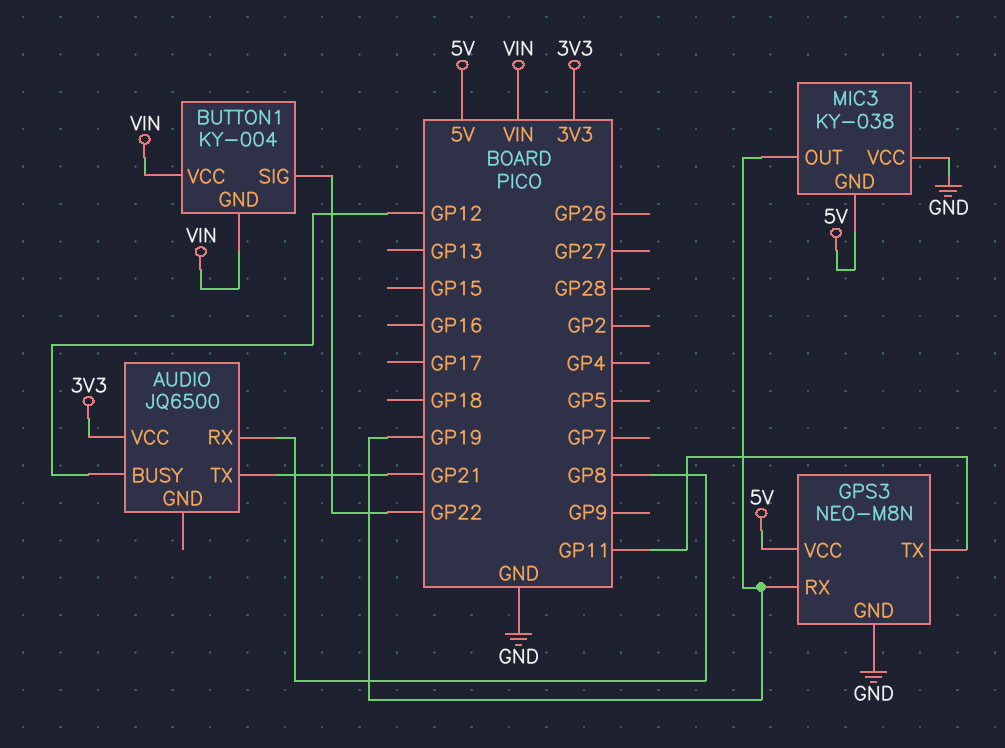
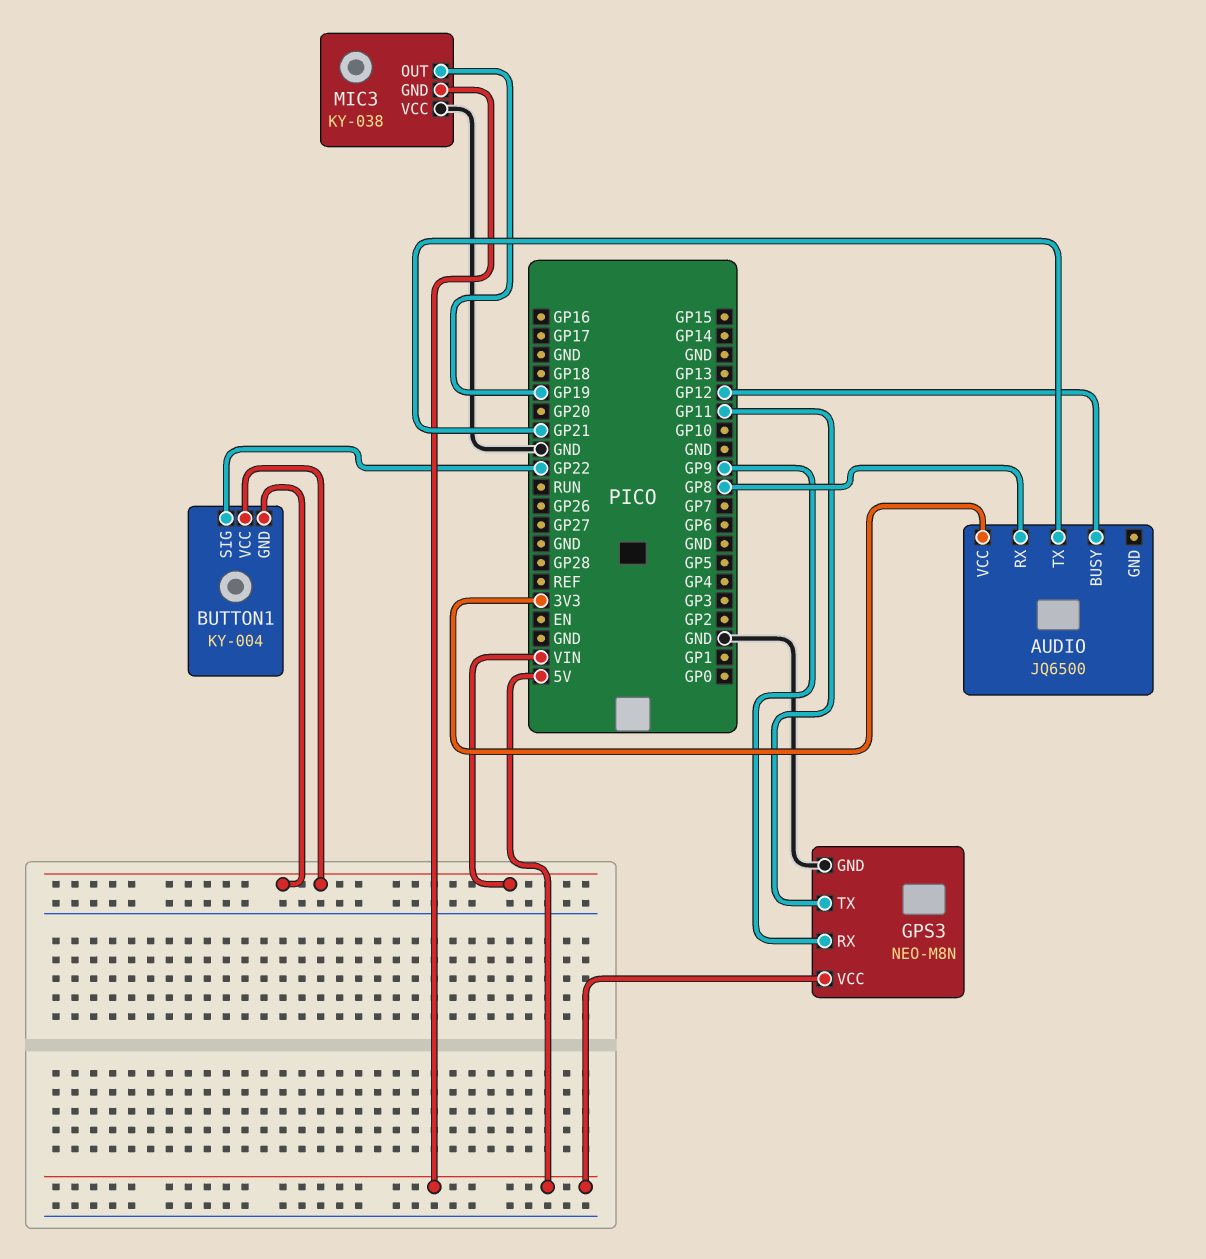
GPS3 pin RX: GP19 -> GP9

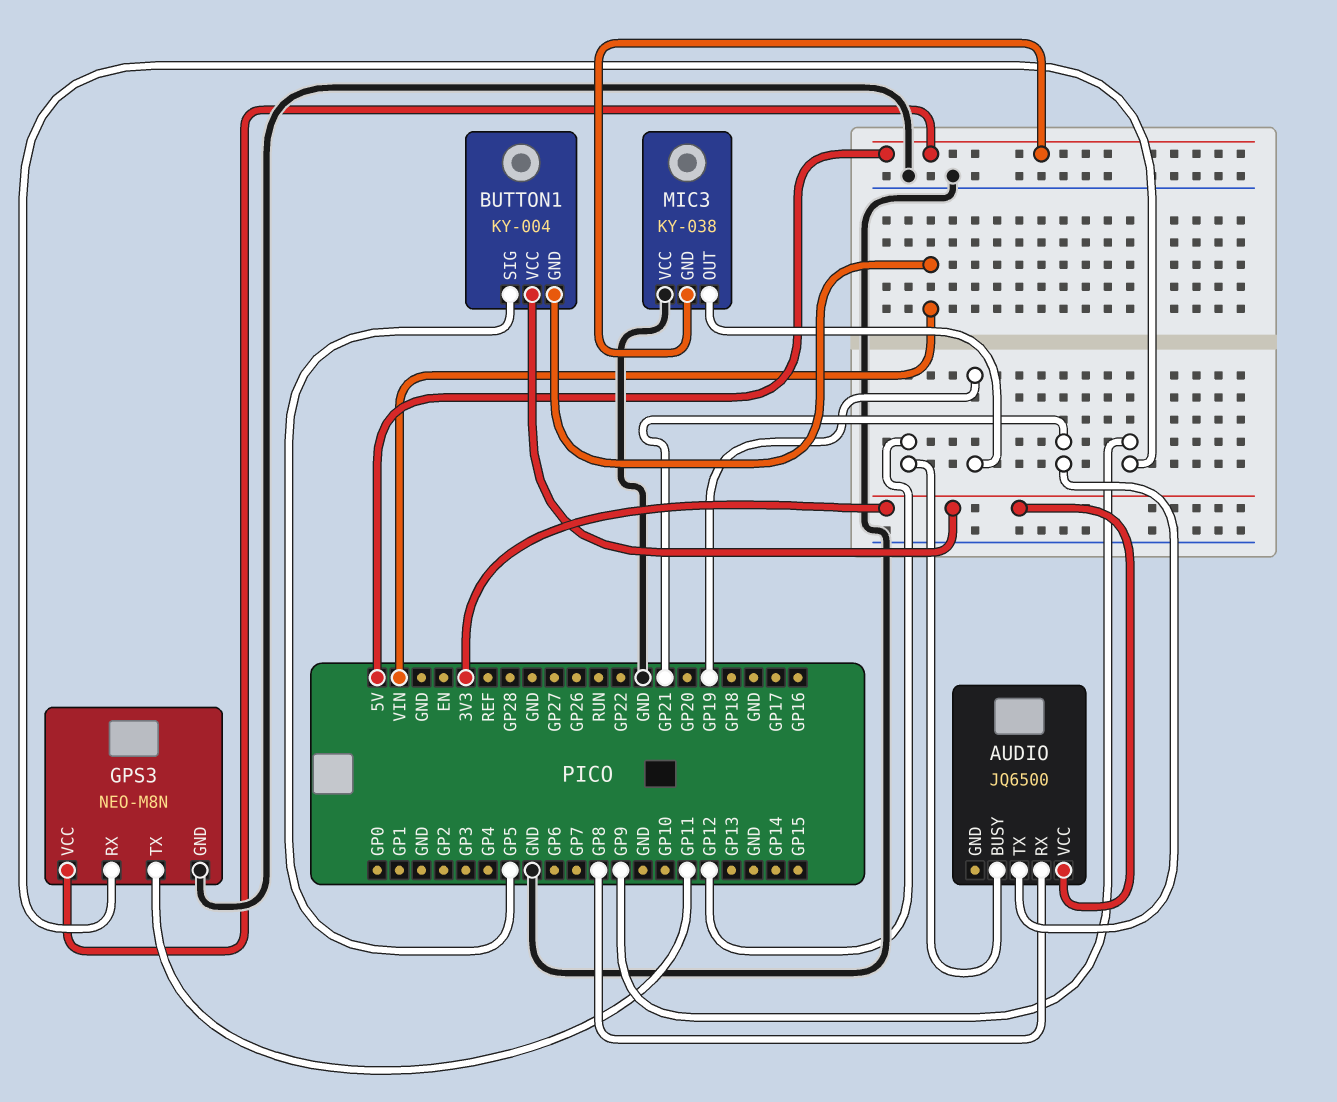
BUTTON1 pin SIG: GP22 -> GP5
BUTTON1 pin VCC: VIN -> 3V3

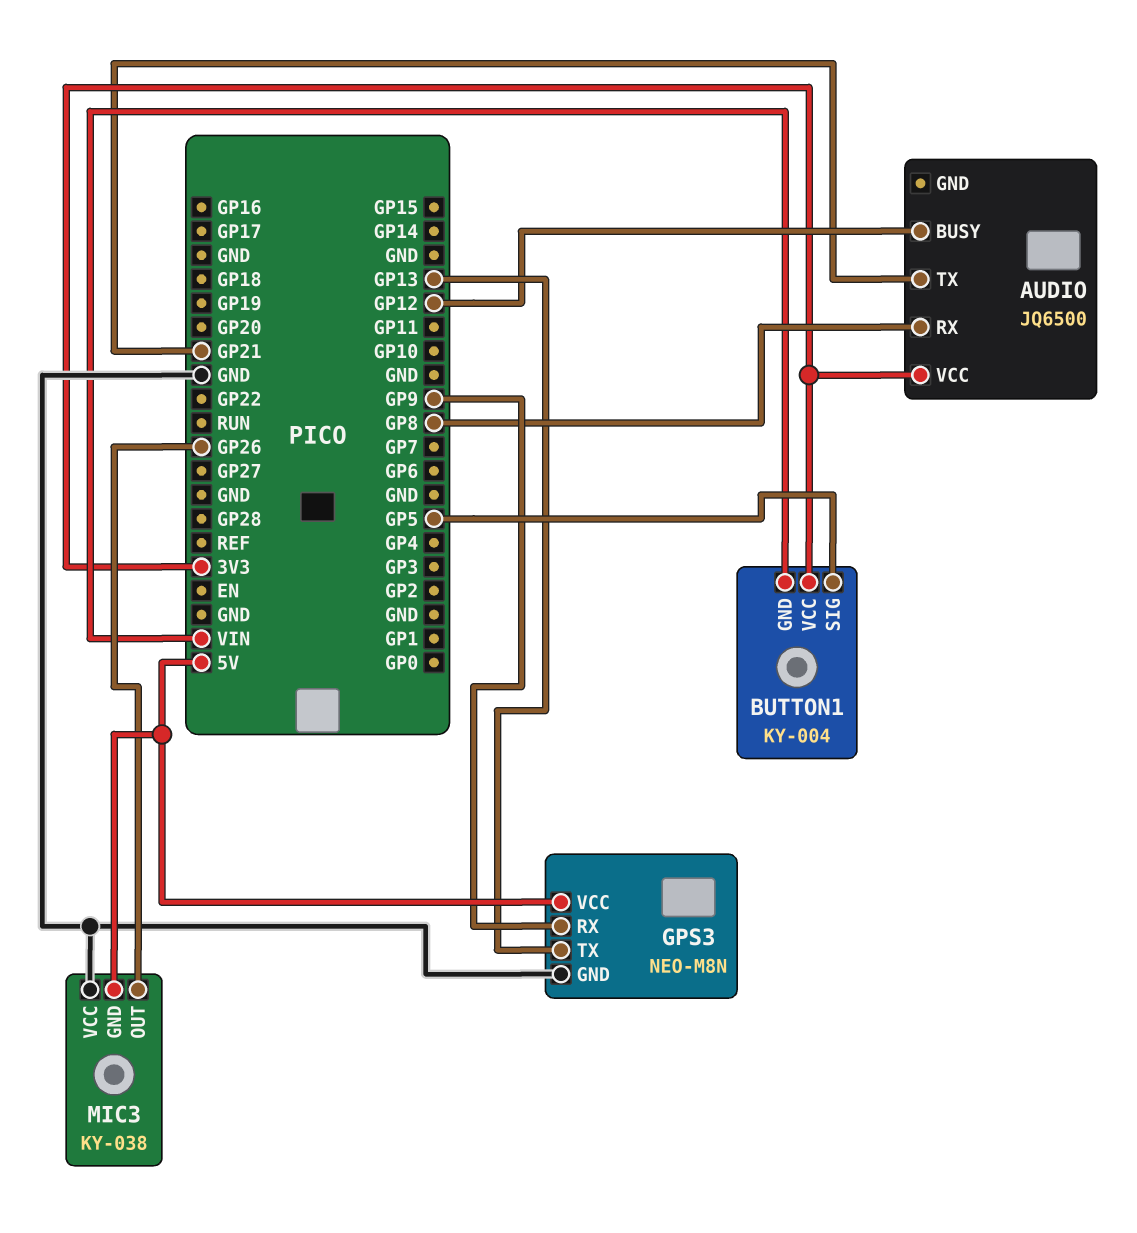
GPS3 pin TX: GP11 -> GP13
MIC3 pin OUT: GP19 -> GP26

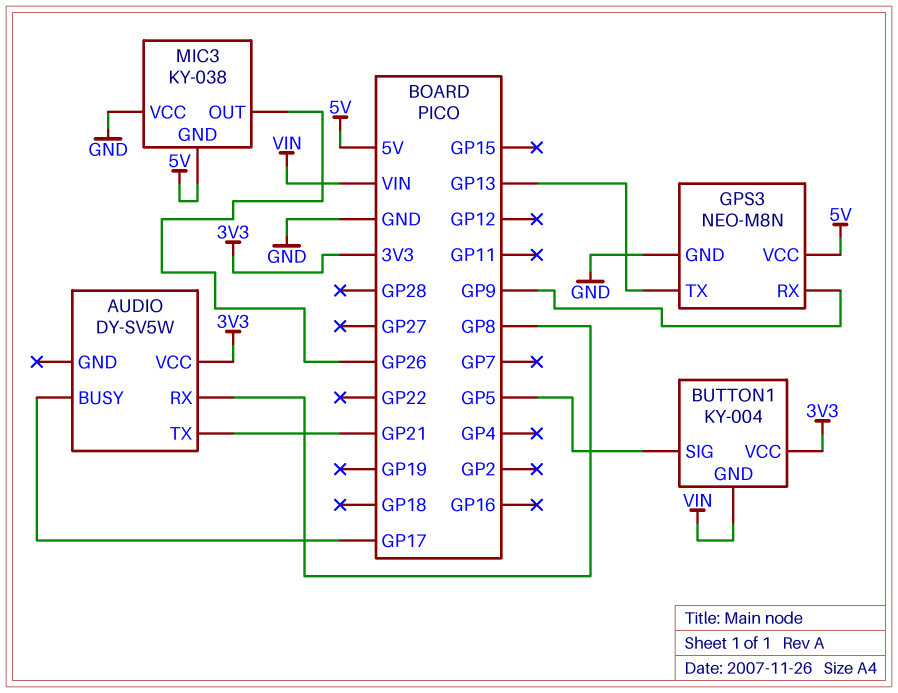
AUDIO: JQ6500 -> DY-SV5W
AUDIO pin BUSY: GP12 -> GP17

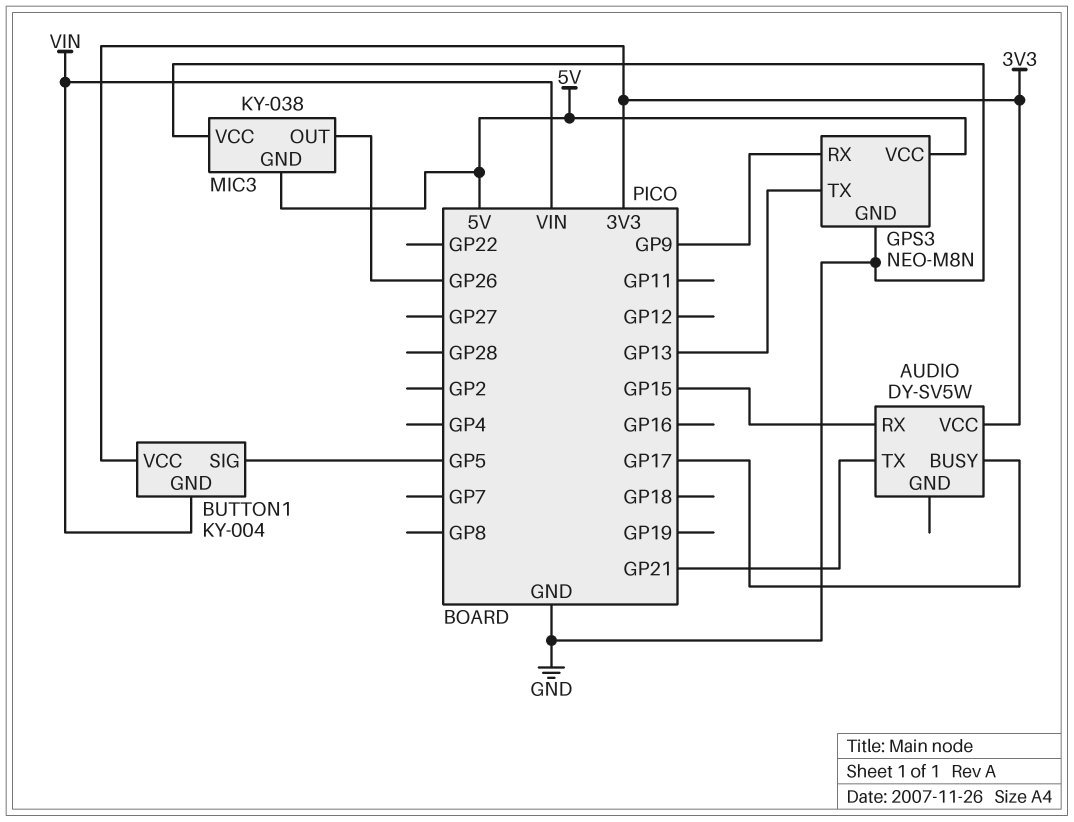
AUDIO pin RX: GP8 -> GP15

